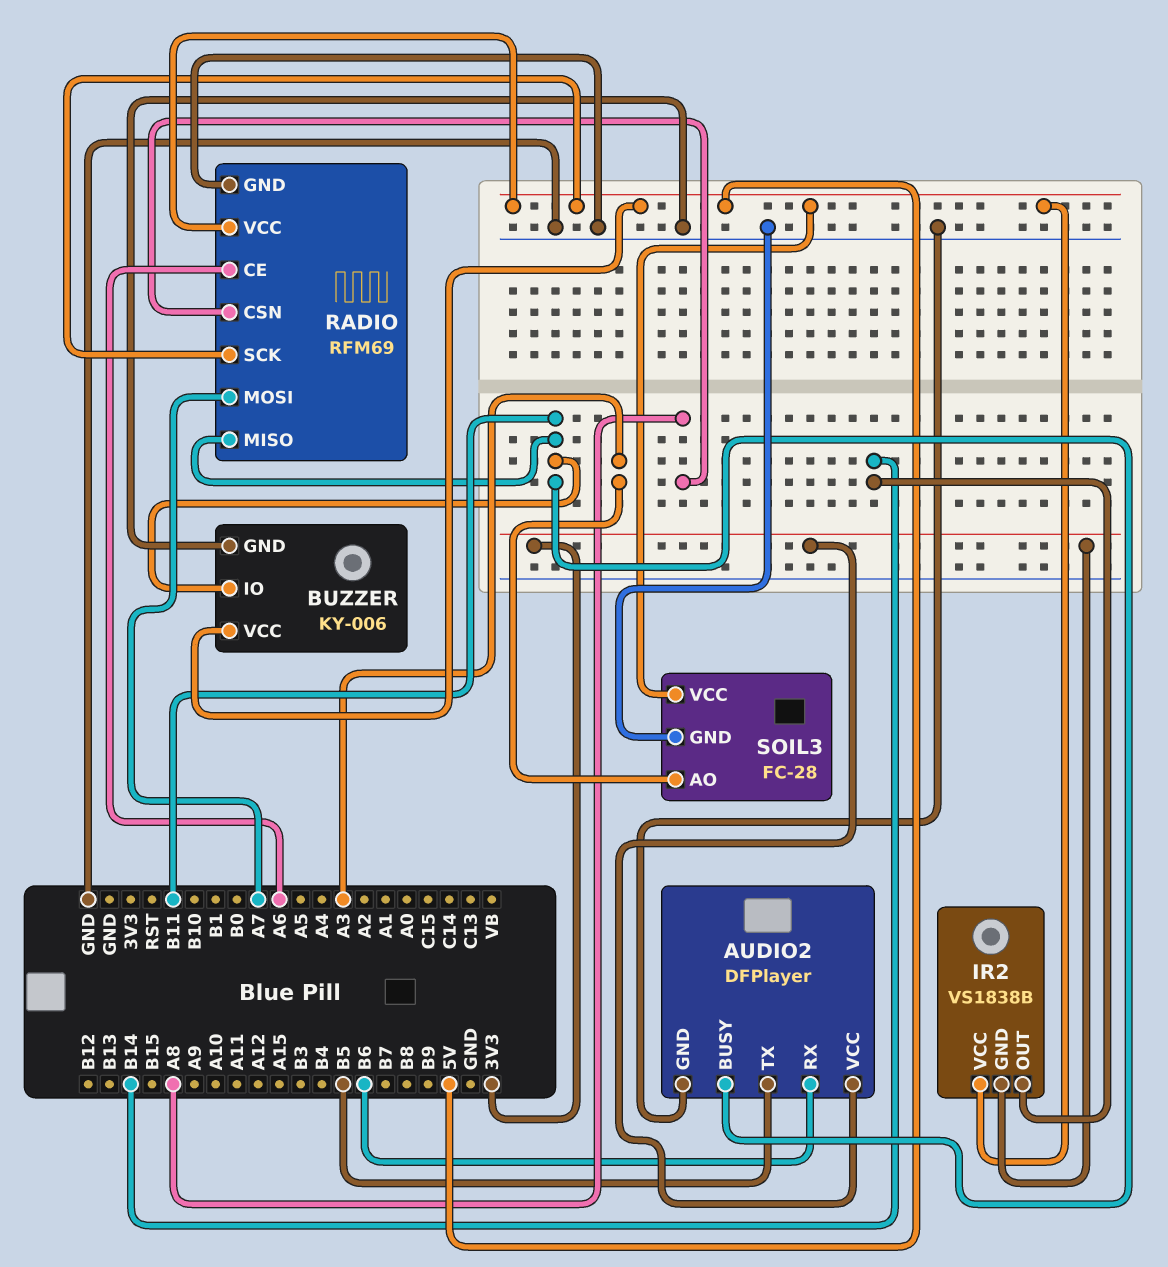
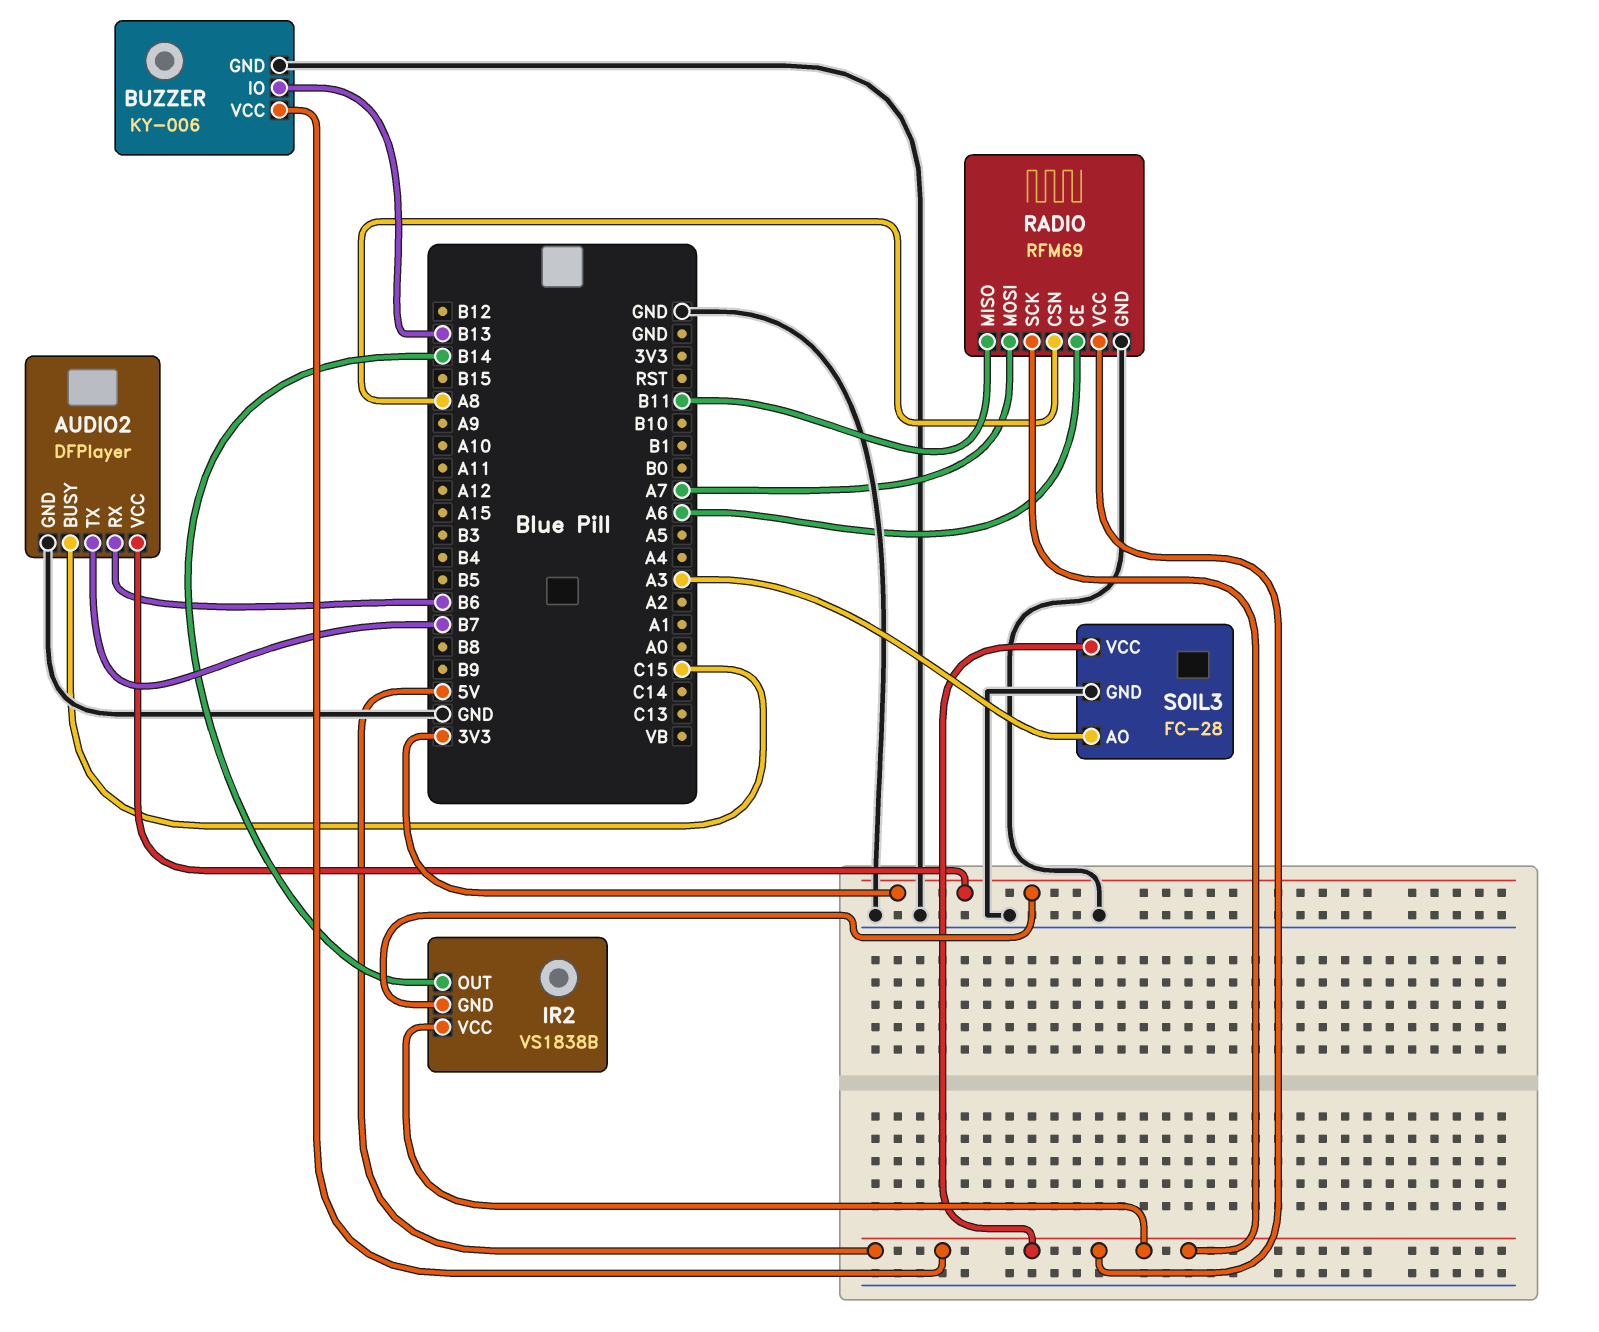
AUDIO2 pin BUSY: B11 -> C15
AUDIO2 pin TX: B5 -> B7
BUZZER pin IO: B11 -> B13

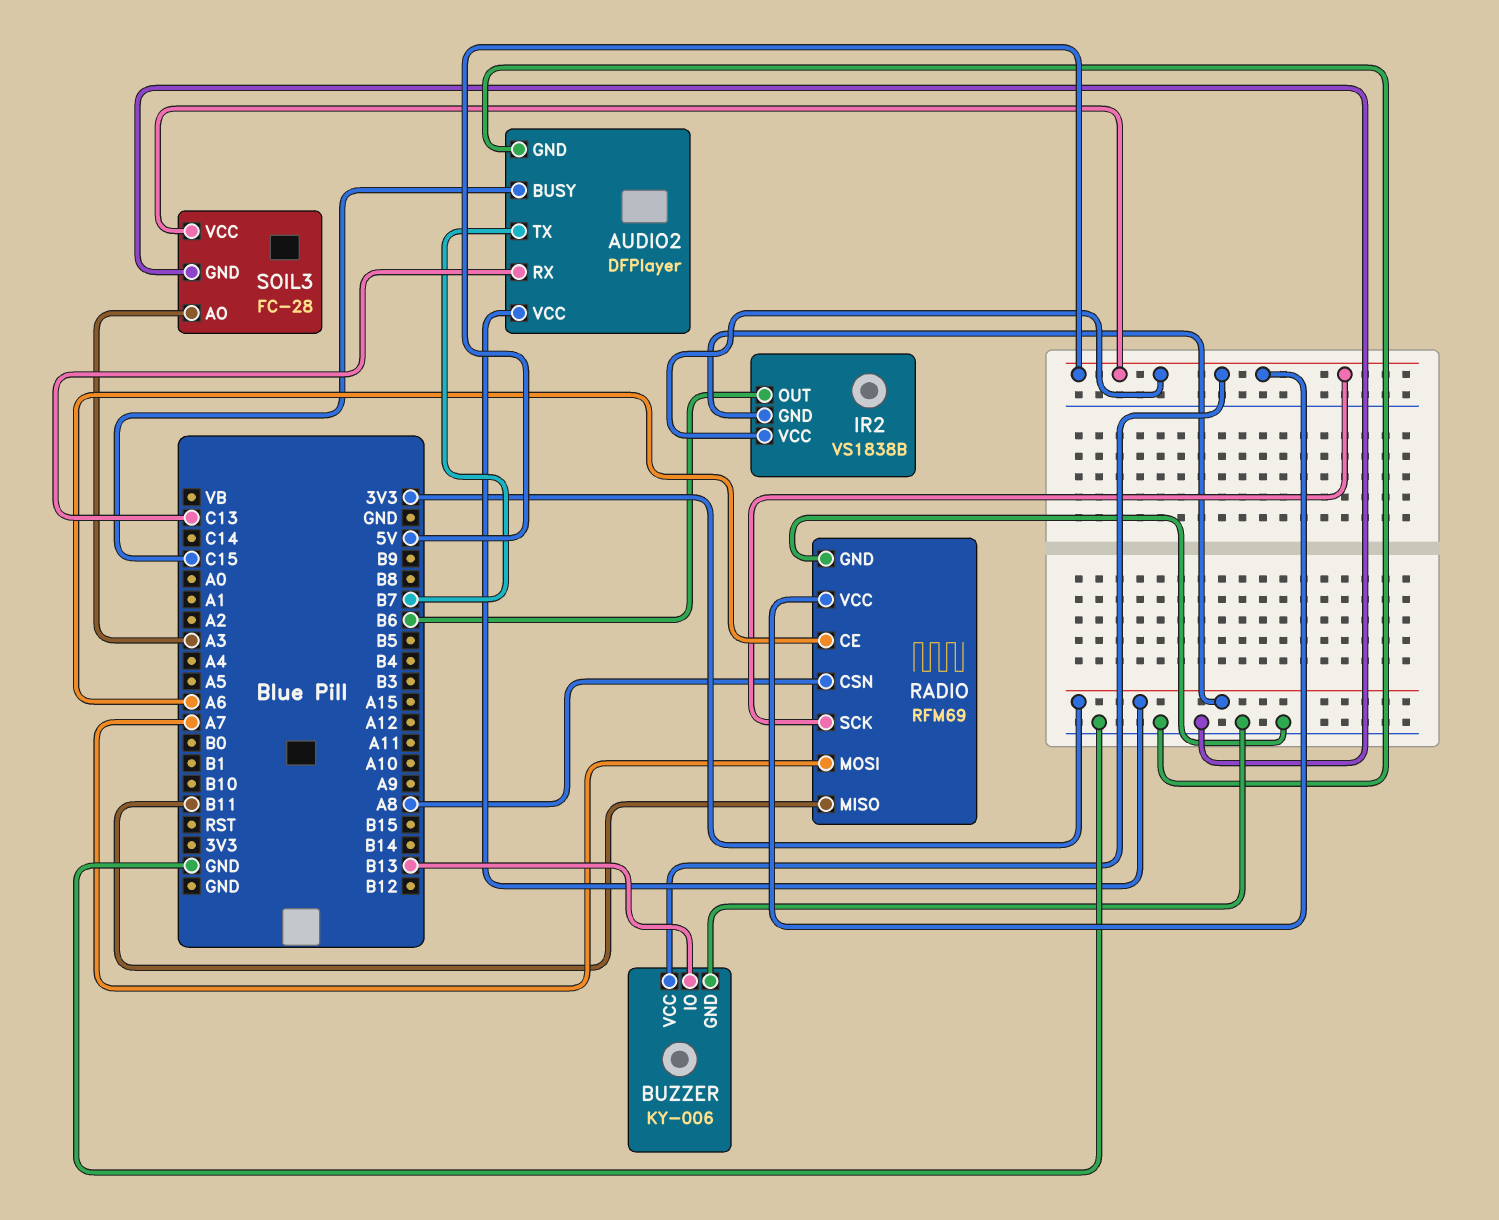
AUDIO2 pin RX: B6 -> C13
IR2 pin OUT: B14 -> B6

